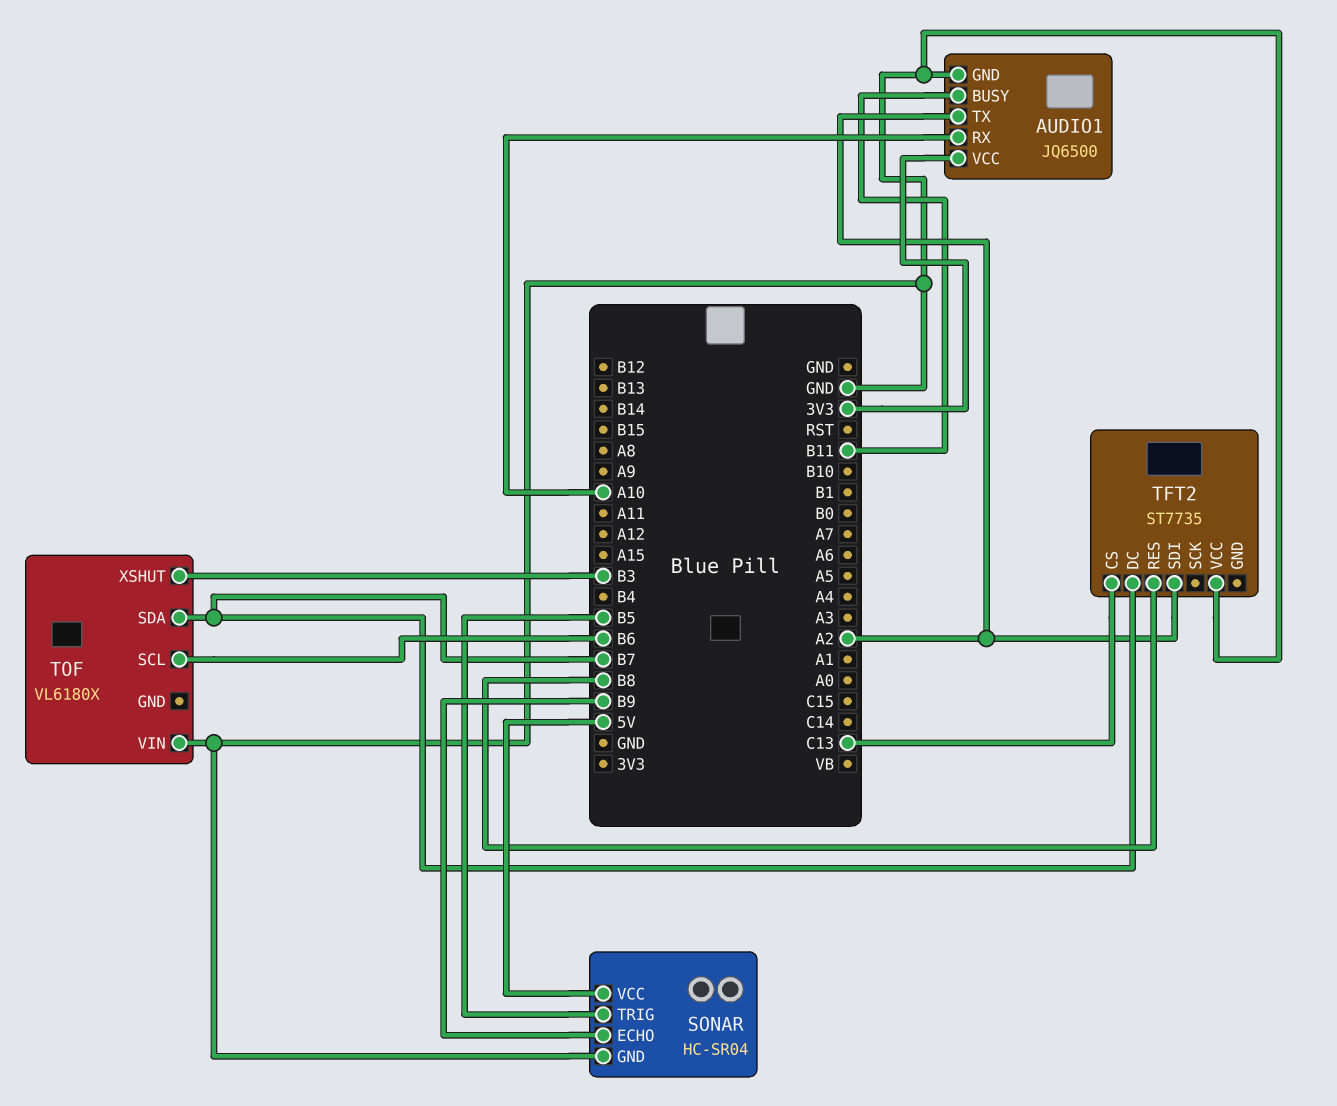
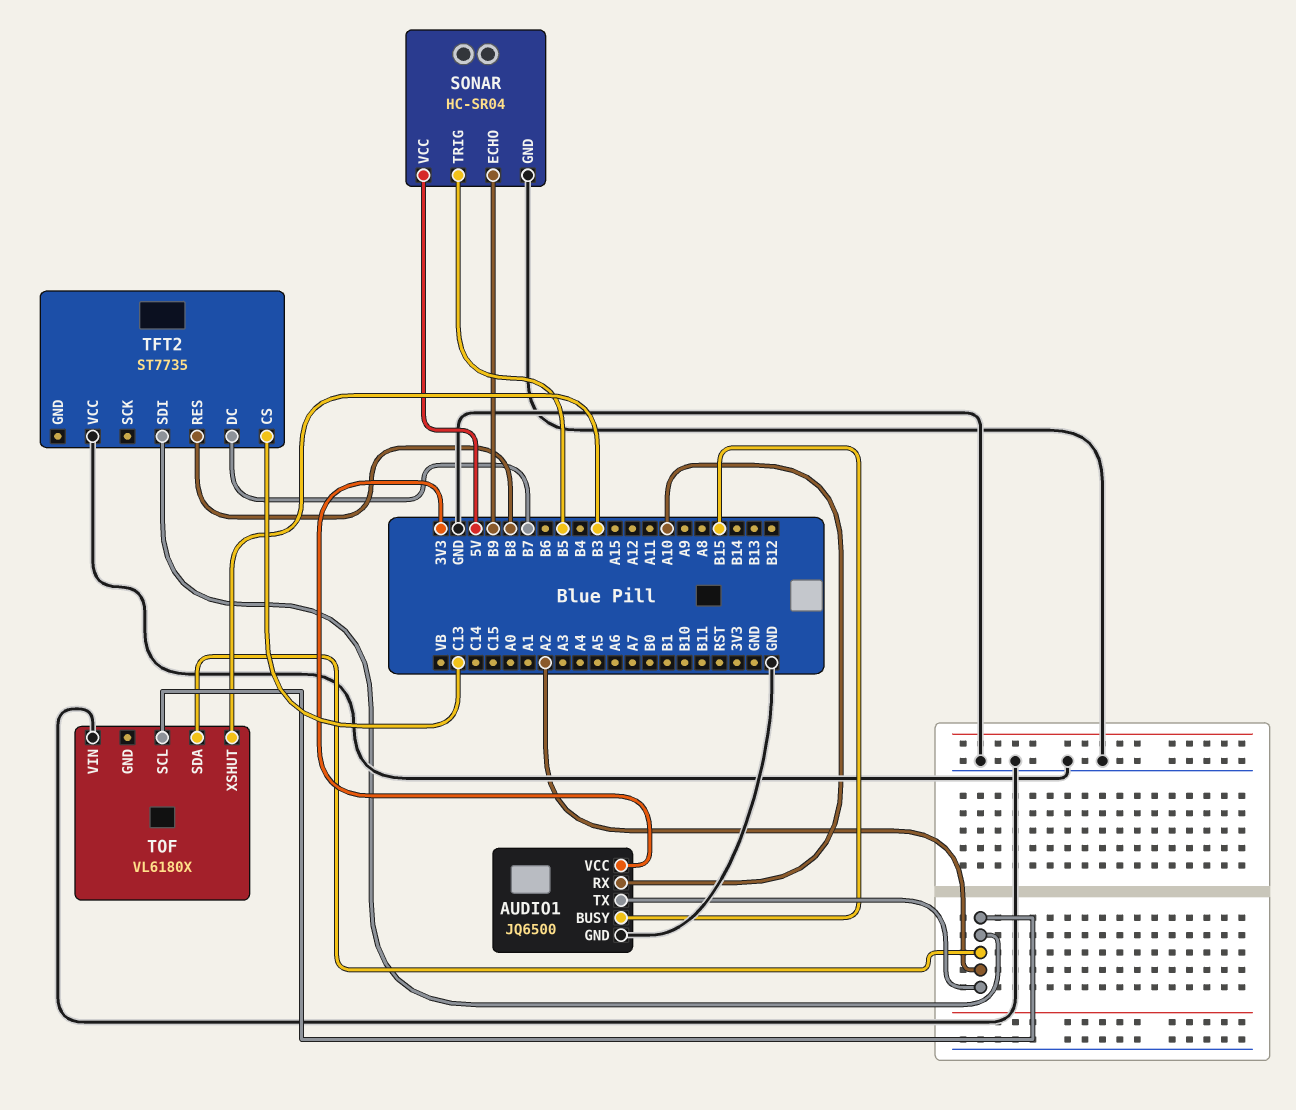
AUDIO1 pin BUSY: B11 -> B15
TOF pin SCL: B6 -> A2
TOF pin SDA: B7 -> A2

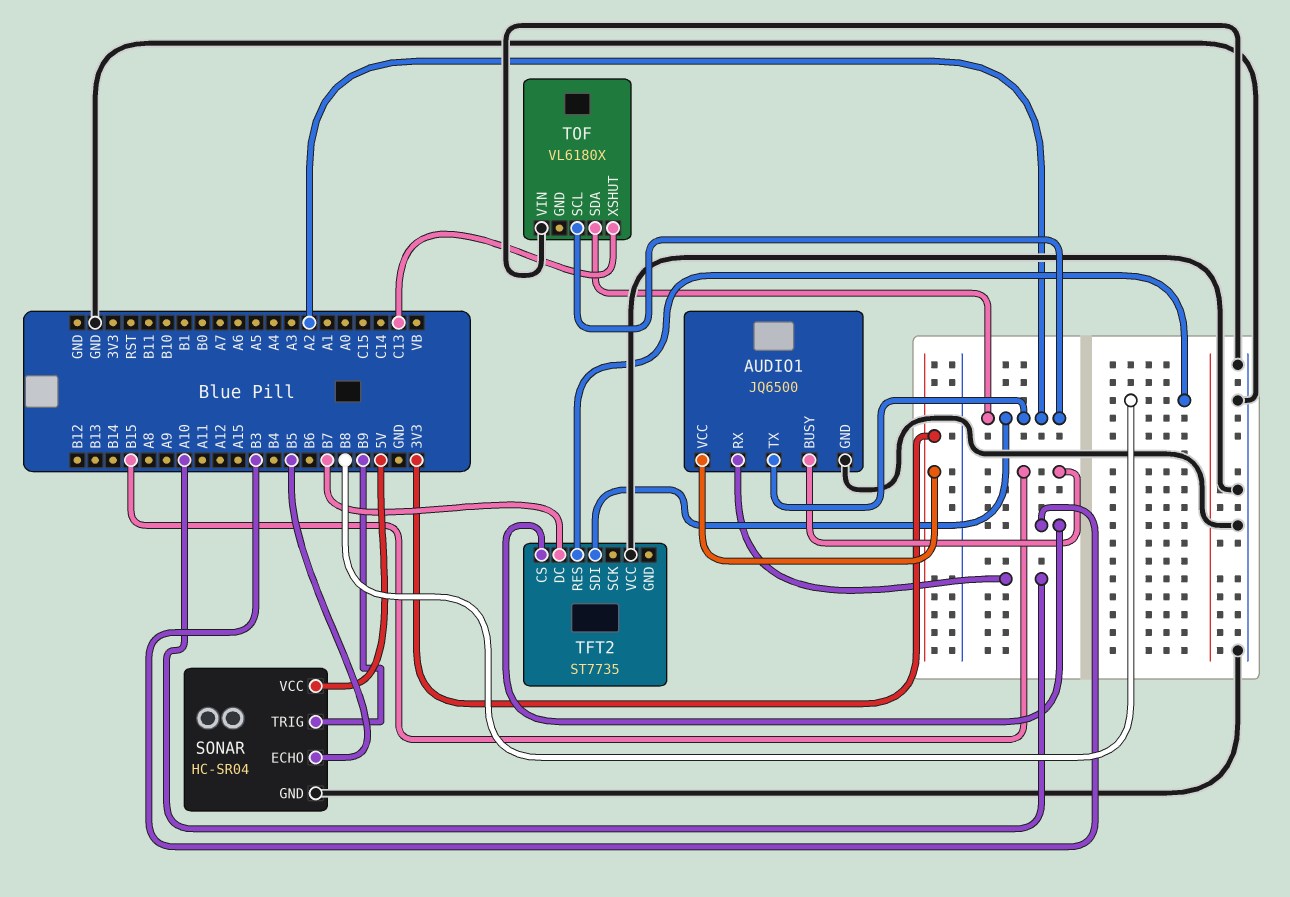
SONAR pin ECHO: B9 -> B5
SONAR pin TRIG: B5 -> B9
TFT2 pin CS: C13 -> B3
TOF pin XSHUT: B3 -> C13

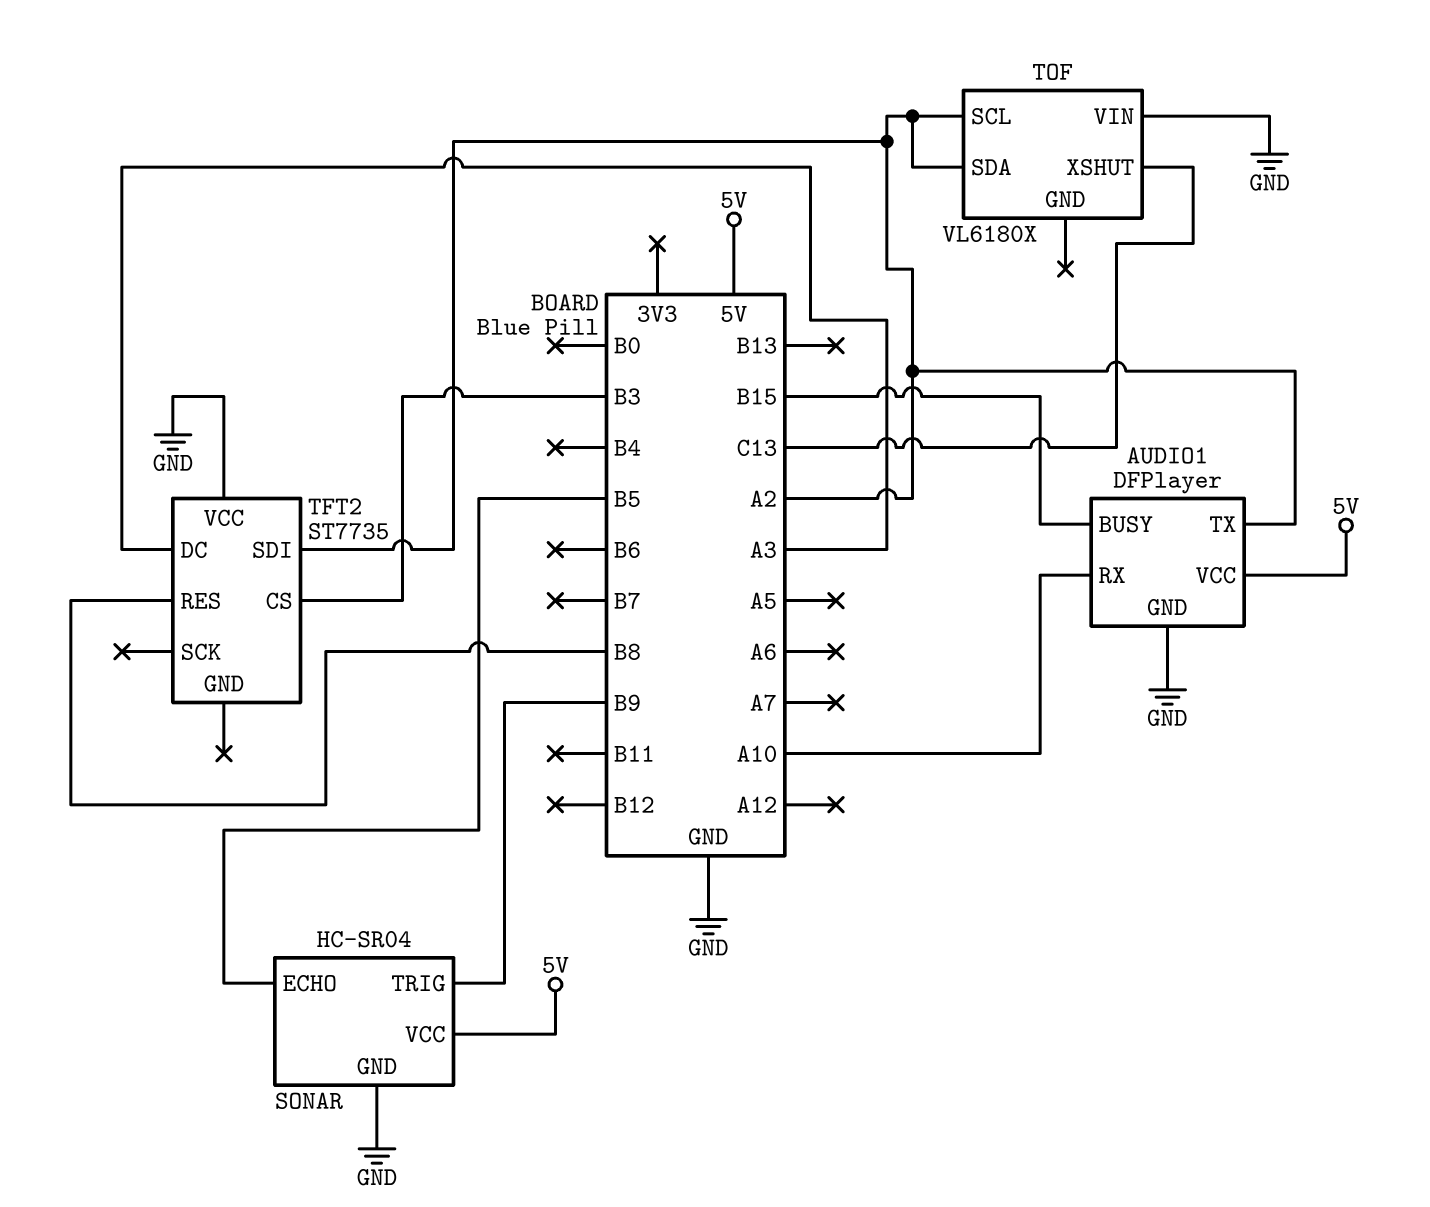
AUDIO1: JQ6500 -> DFPlayer
AUDIO1 pin VCC: 3V3 -> 5V
TFT2 pin DC: B7 -> A3

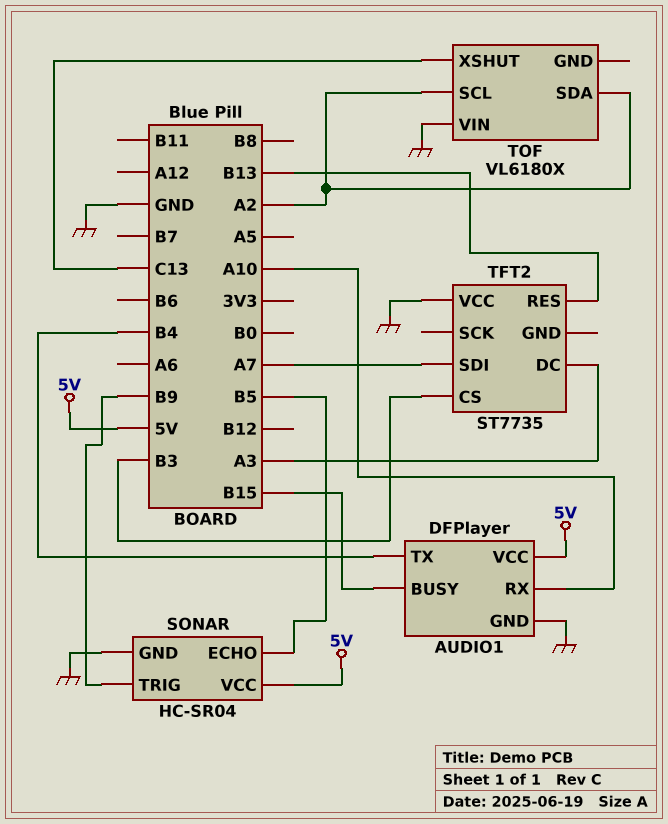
AUDIO1 pin TX: A2 -> B4
TFT2 pin RES: B8 -> B13
TFT2 pin SDI: A2 -> A7

